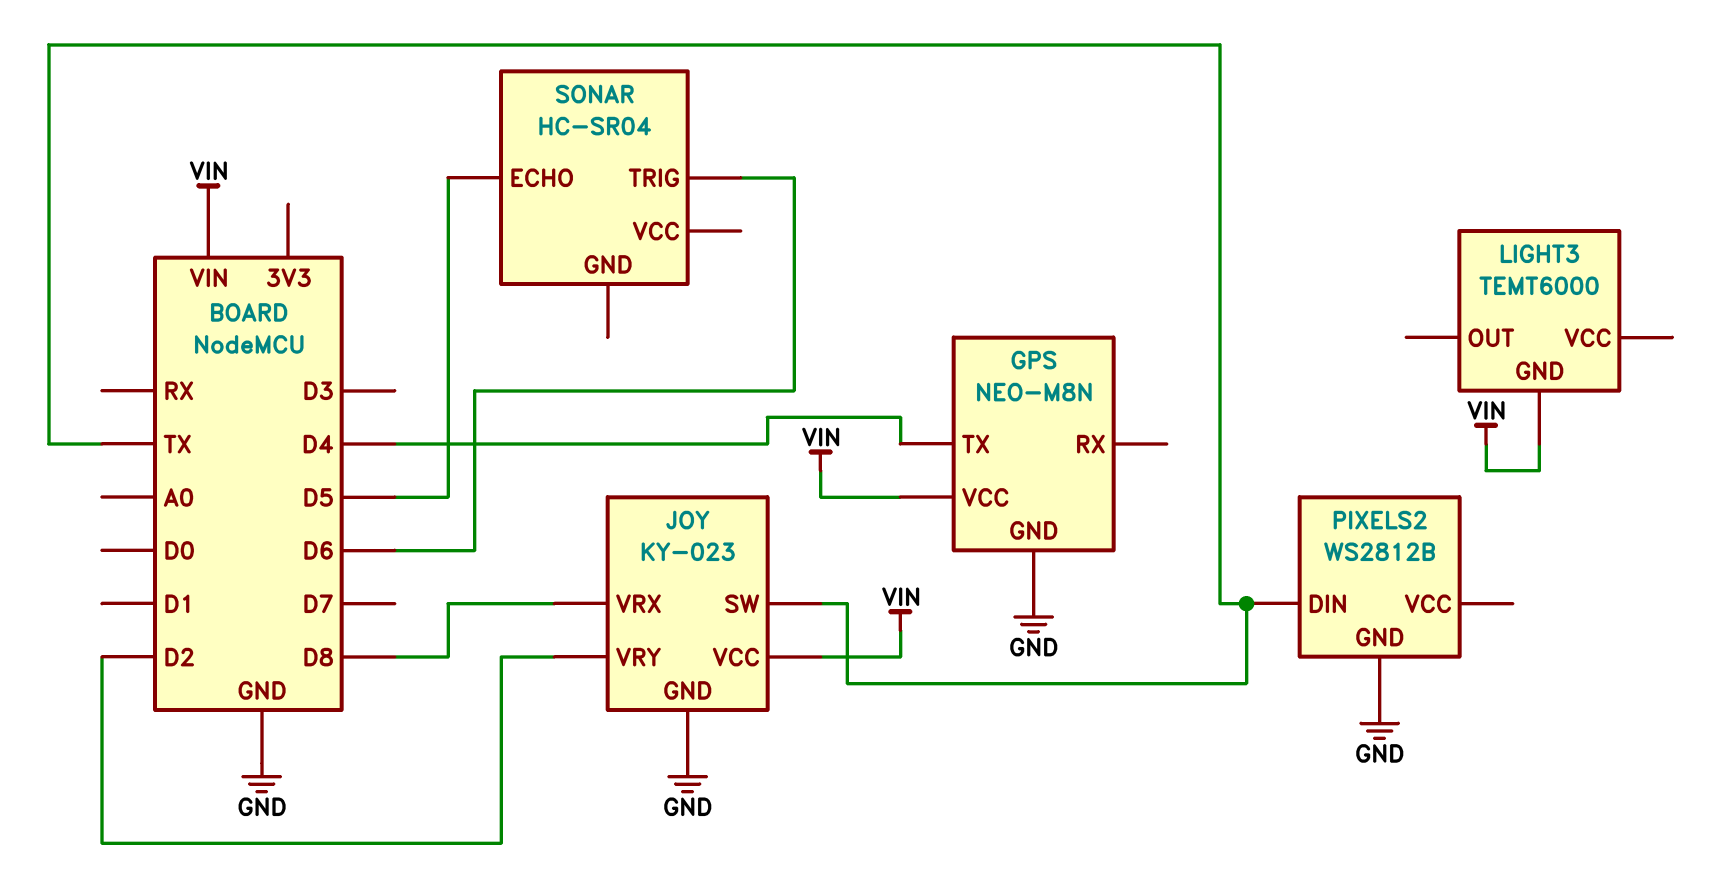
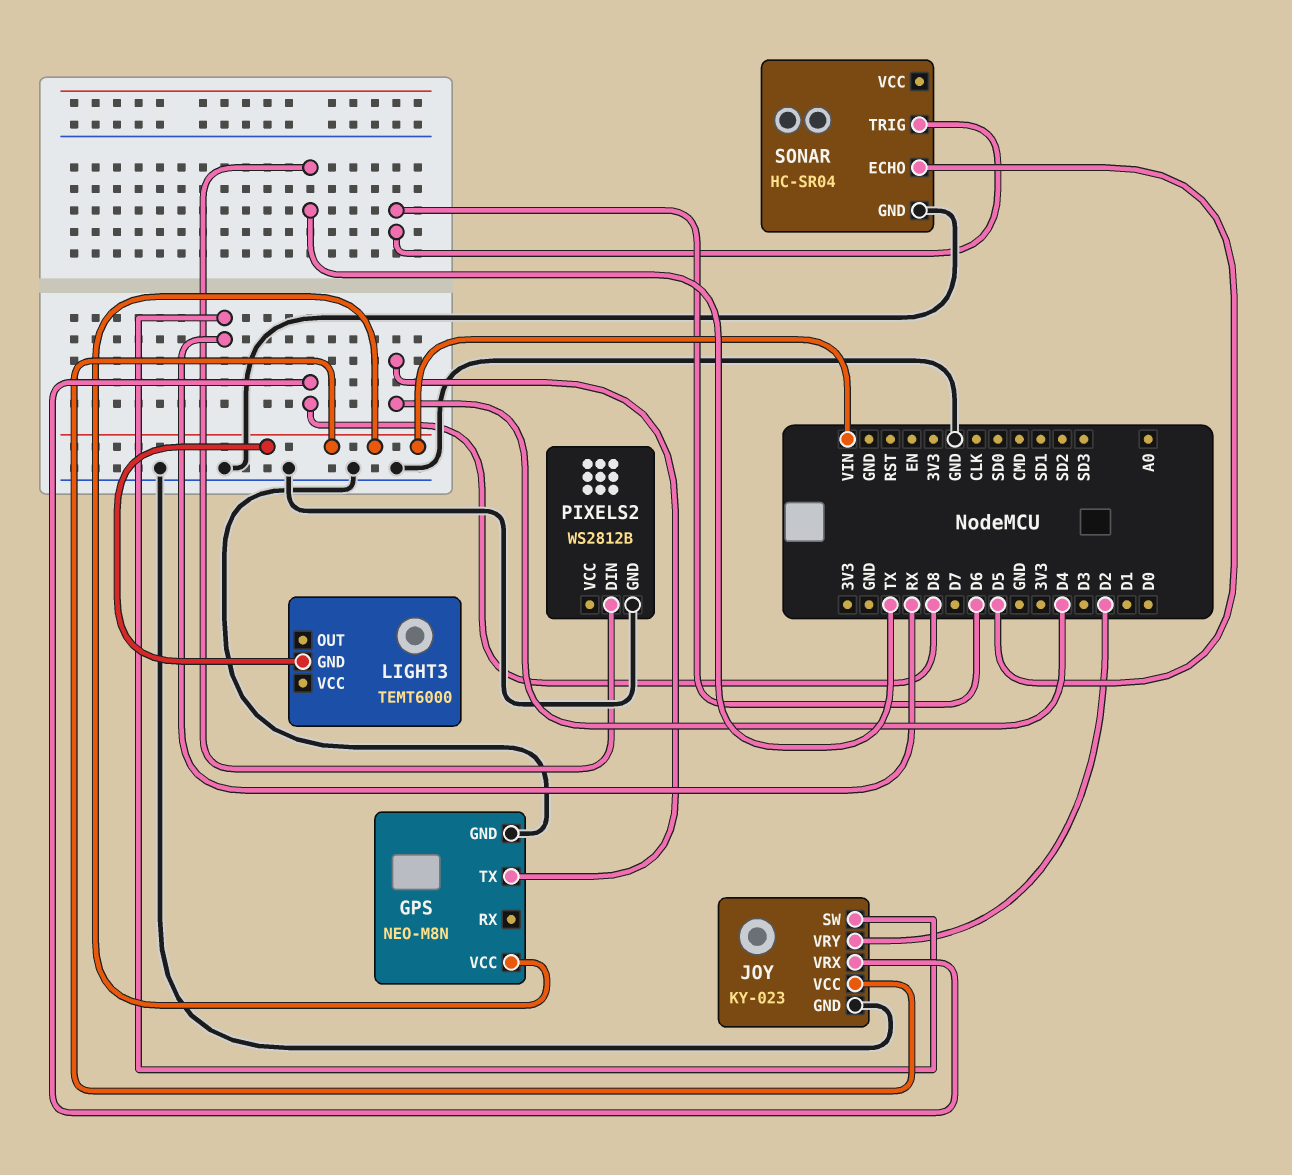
JOY pin SW: TX -> RX
SONAR pin GND: none -> GND

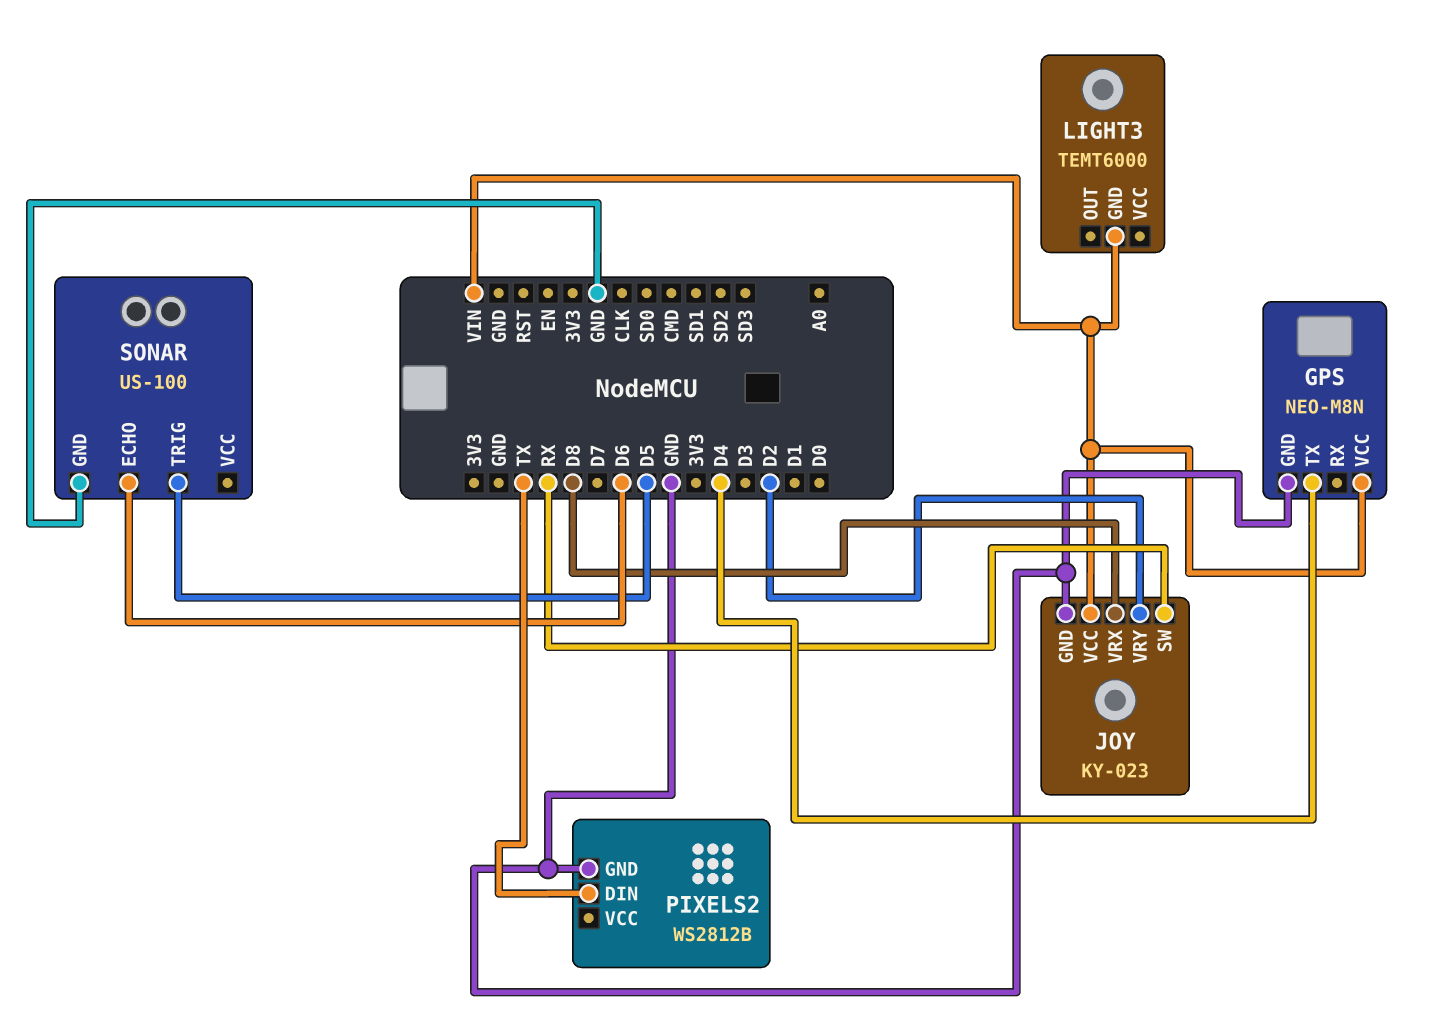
SONAR: HC-SR04 -> US-100
SONAR pin ECHO: D5 -> D6
SONAR pin TRIG: D6 -> D5

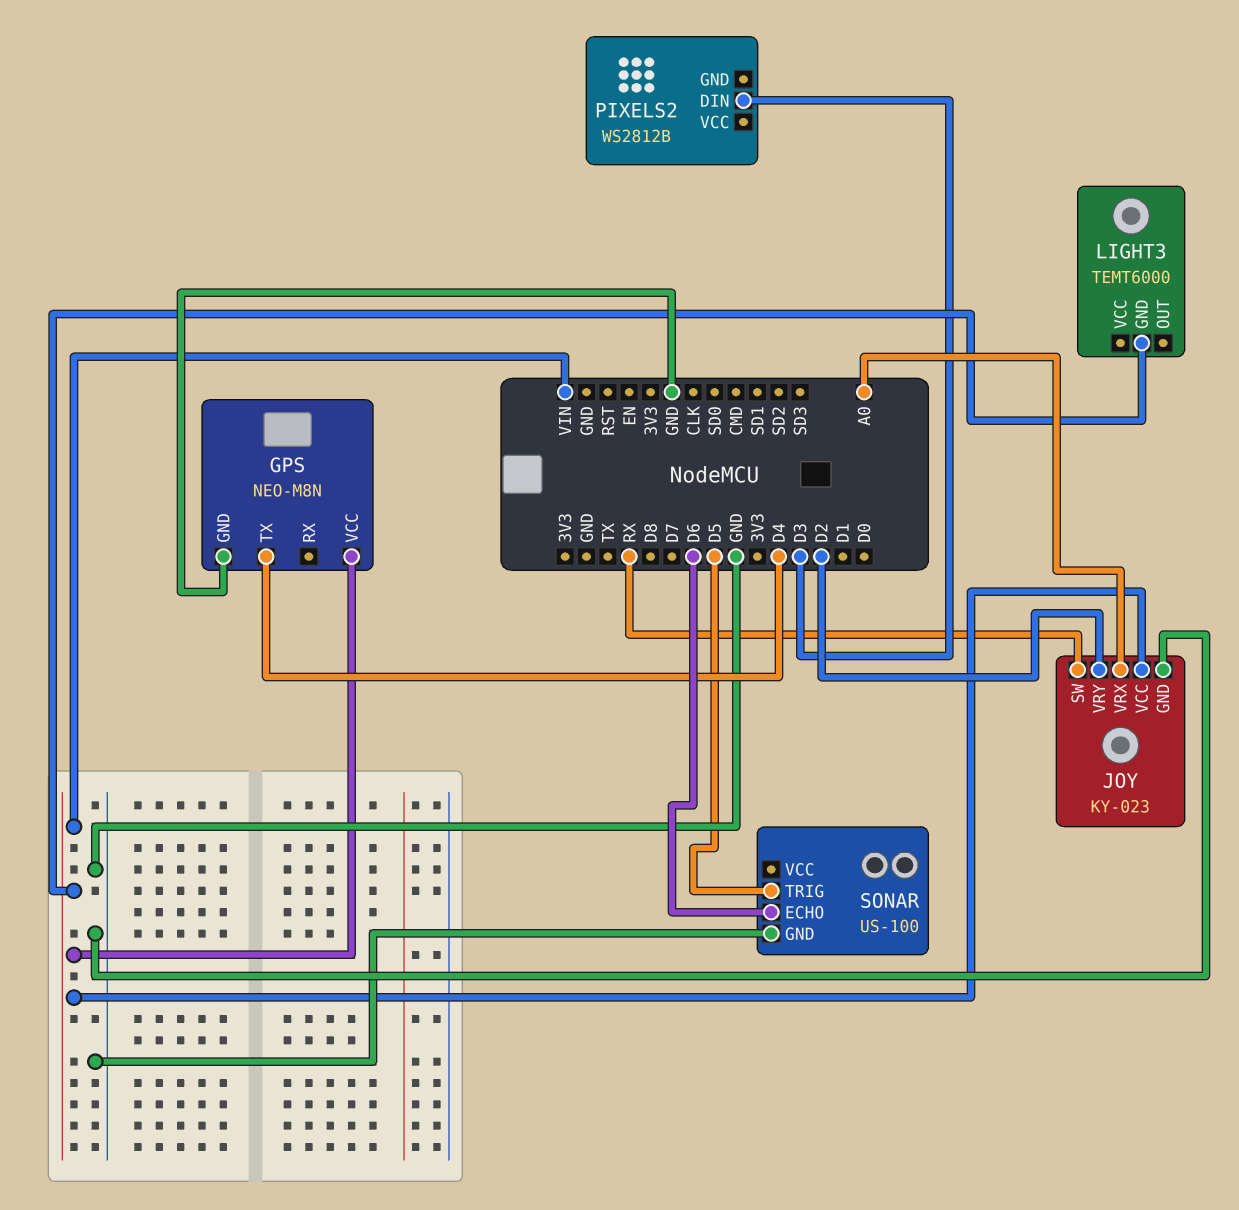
JOY pin VRX: D8 -> A0
PIXELS2 pin DIN: TX -> D3
PIXELS2 pin GND: GND -> none

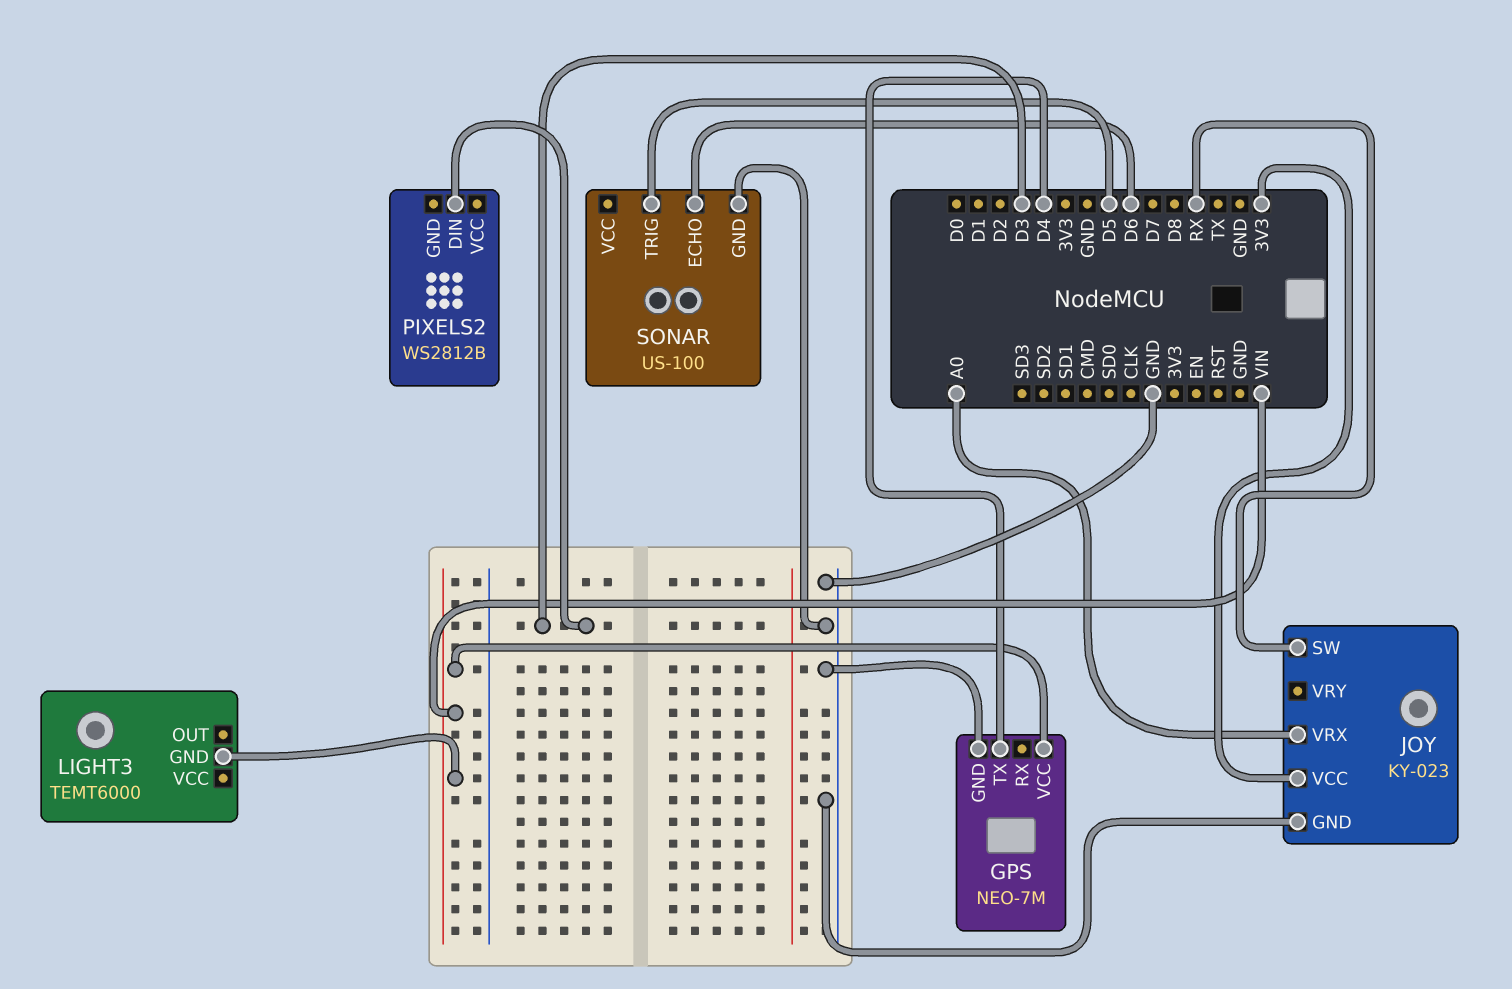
GPS: NEO-M8N -> NEO-7M
JOY pin VCC: VIN -> 3V3
JOY pin VRY: D2 -> none

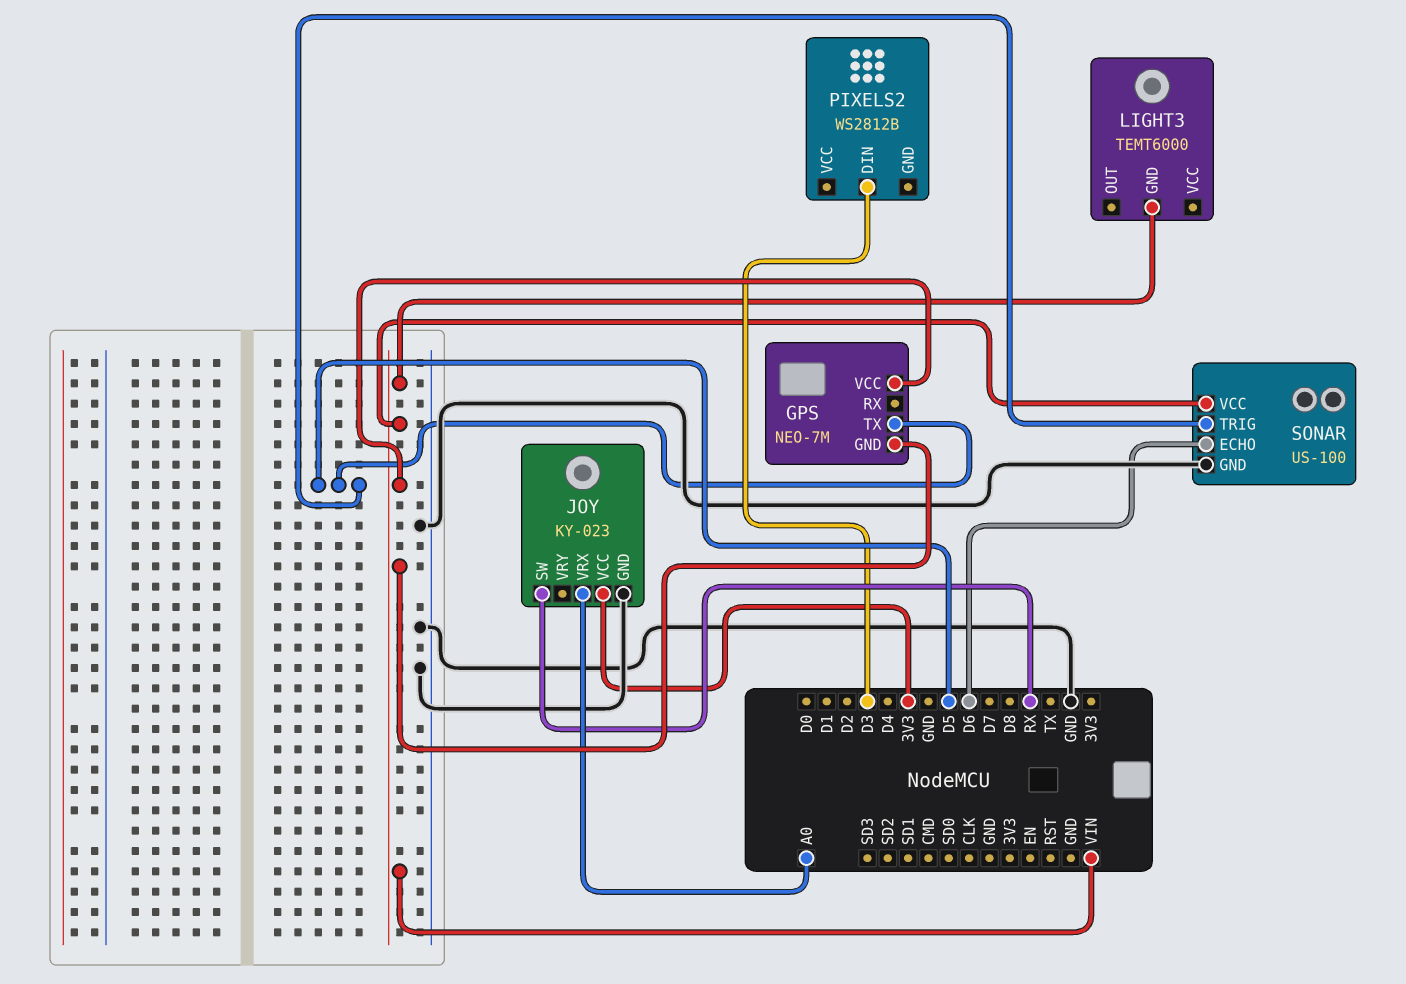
GPS pin GND: GND -> VIN
GPS pin TX: D4 -> D5
SONAR pin VCC: none -> VIN

